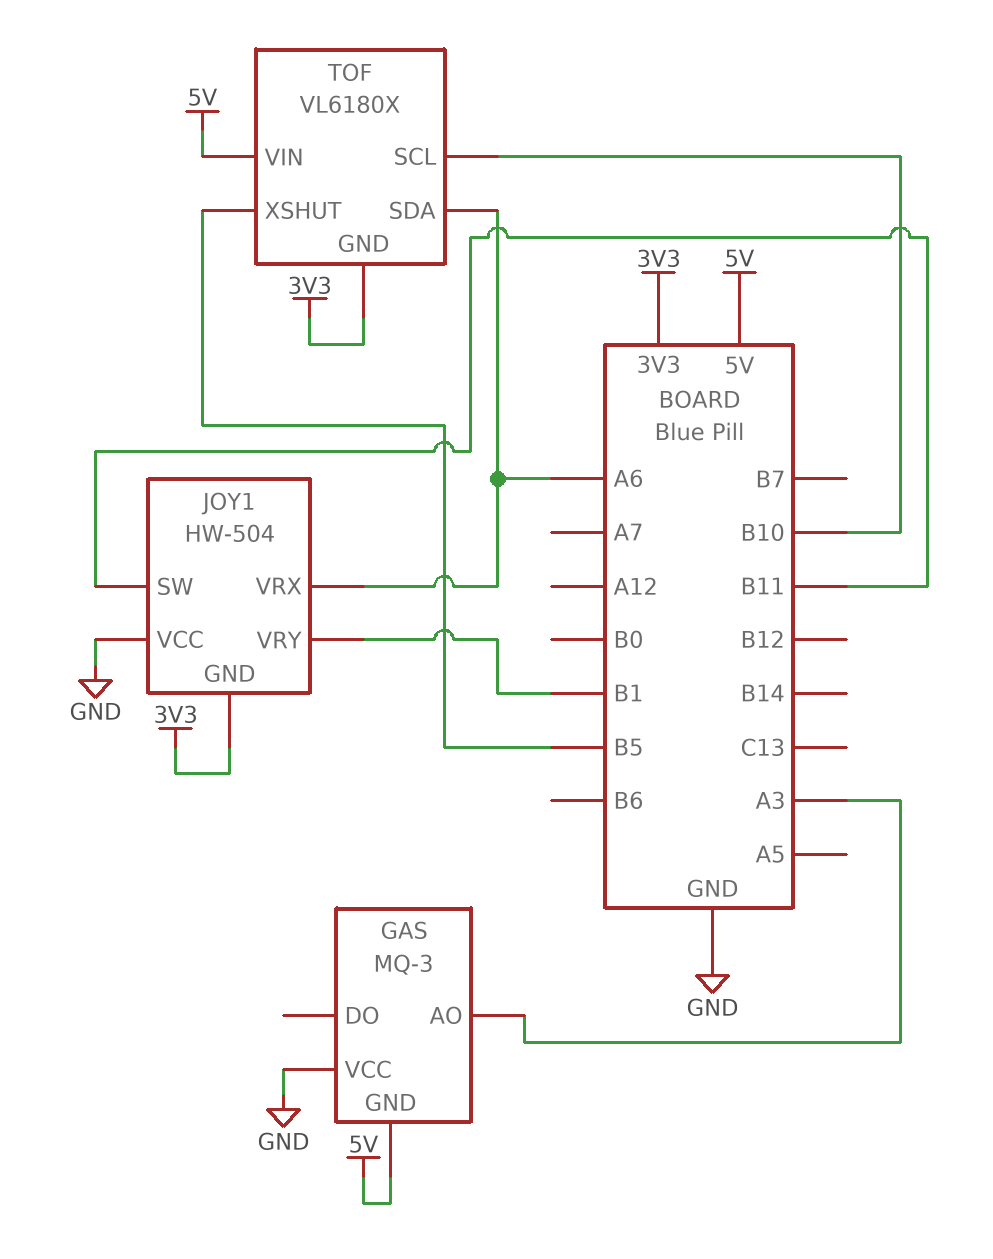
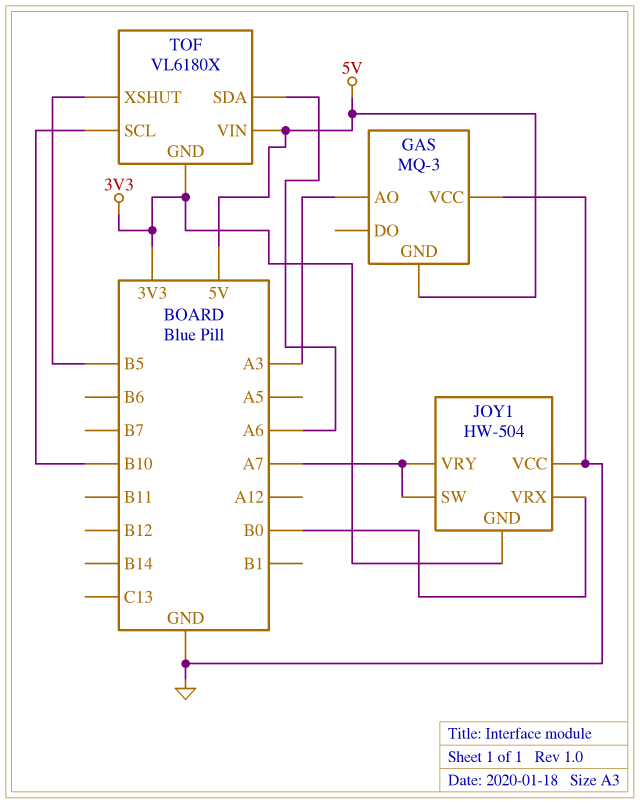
JOY1 pin SW: B11 -> A7
JOY1 pin VRX: A6 -> B0
JOY1 pin VRY: B1 -> A7

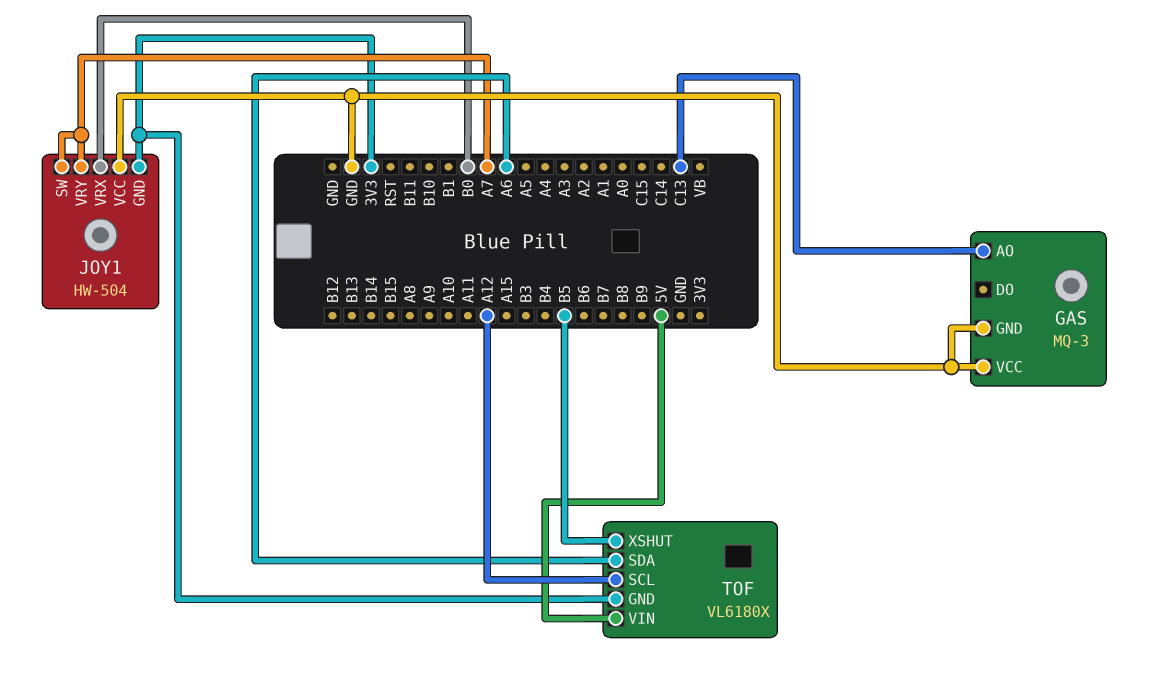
GAS pin AO: A3 -> C13
GAS pin GND: 5V -> GND
TOF pin SCL: B10 -> A12

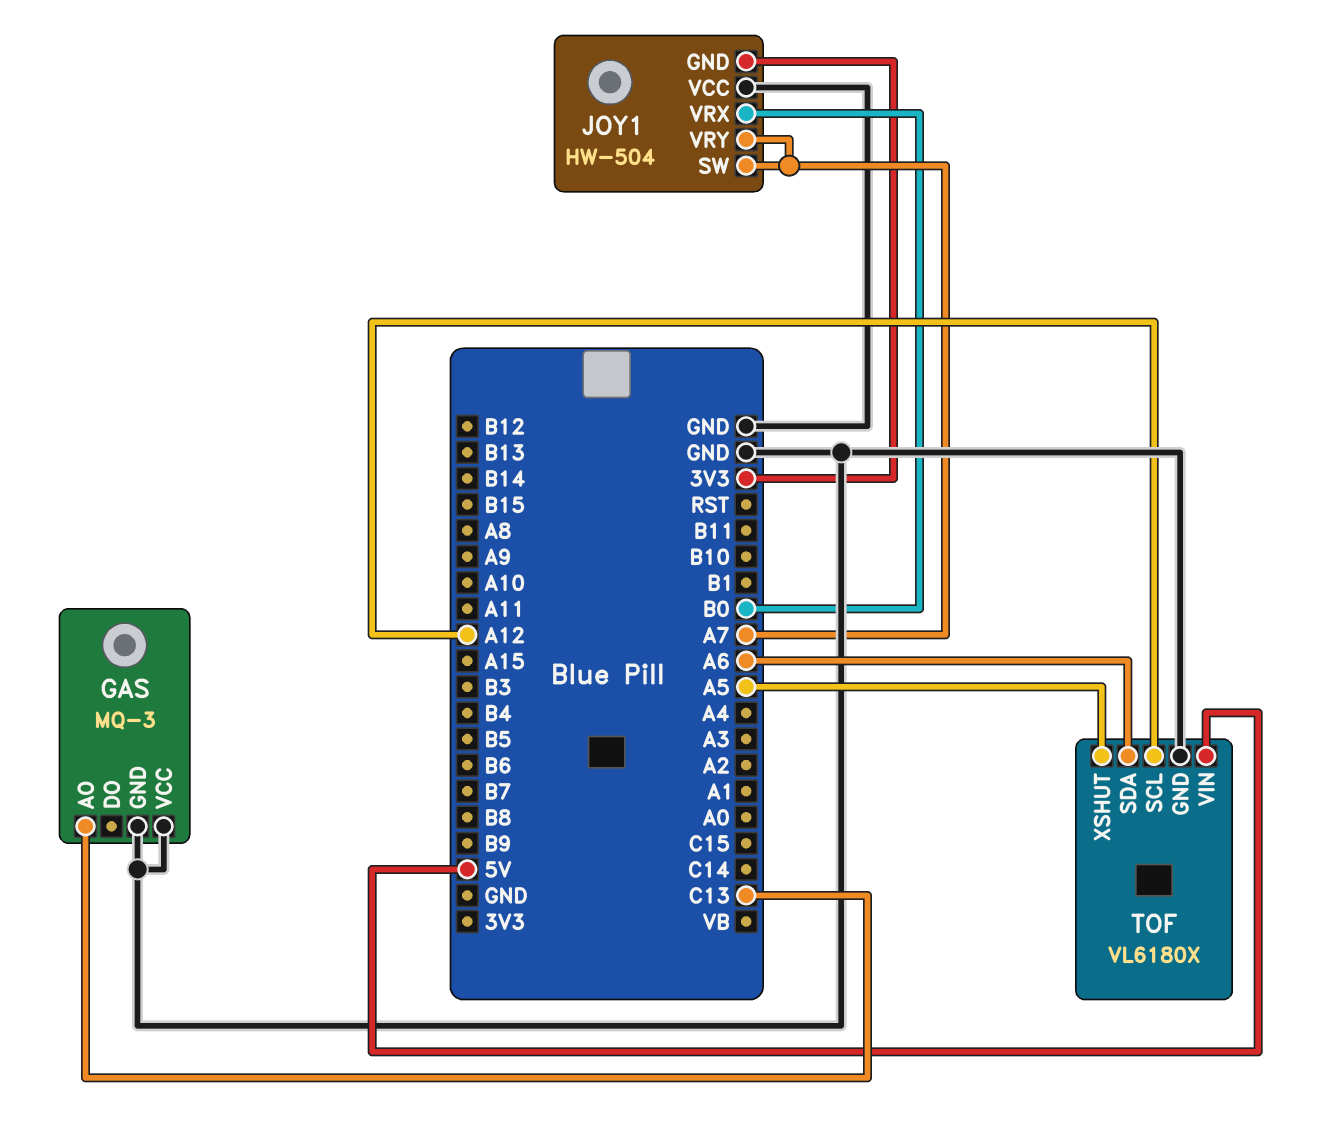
TOF pin GND: 3V3 -> GND
TOF pin XSHUT: B5 -> A5

